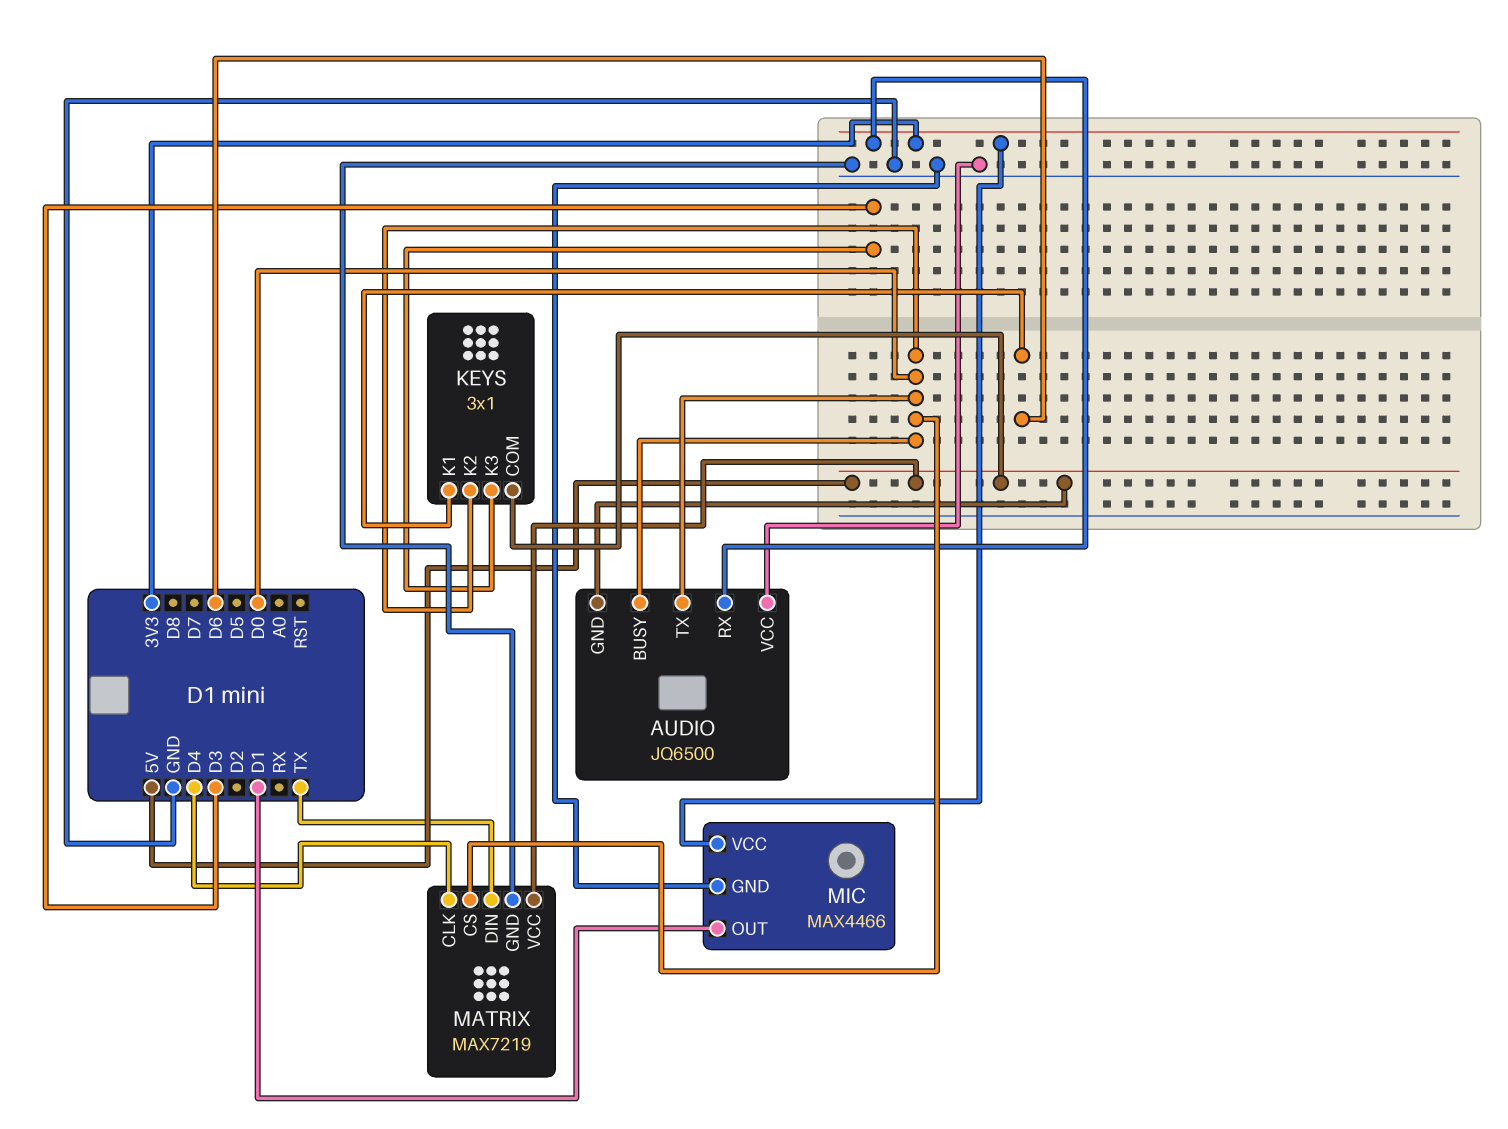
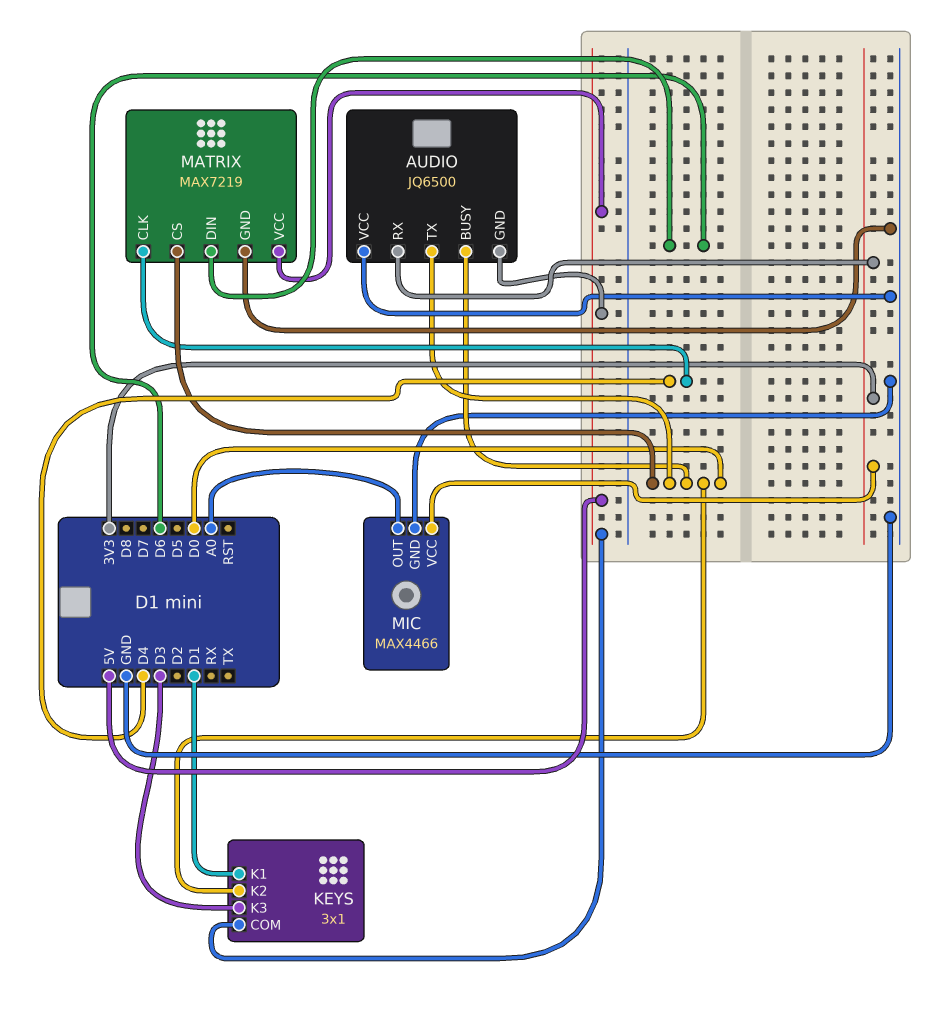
KEYS pin K1: D6 -> D1
MATRIX pin DIN: TX -> D6
MIC pin OUT: D1 -> A0

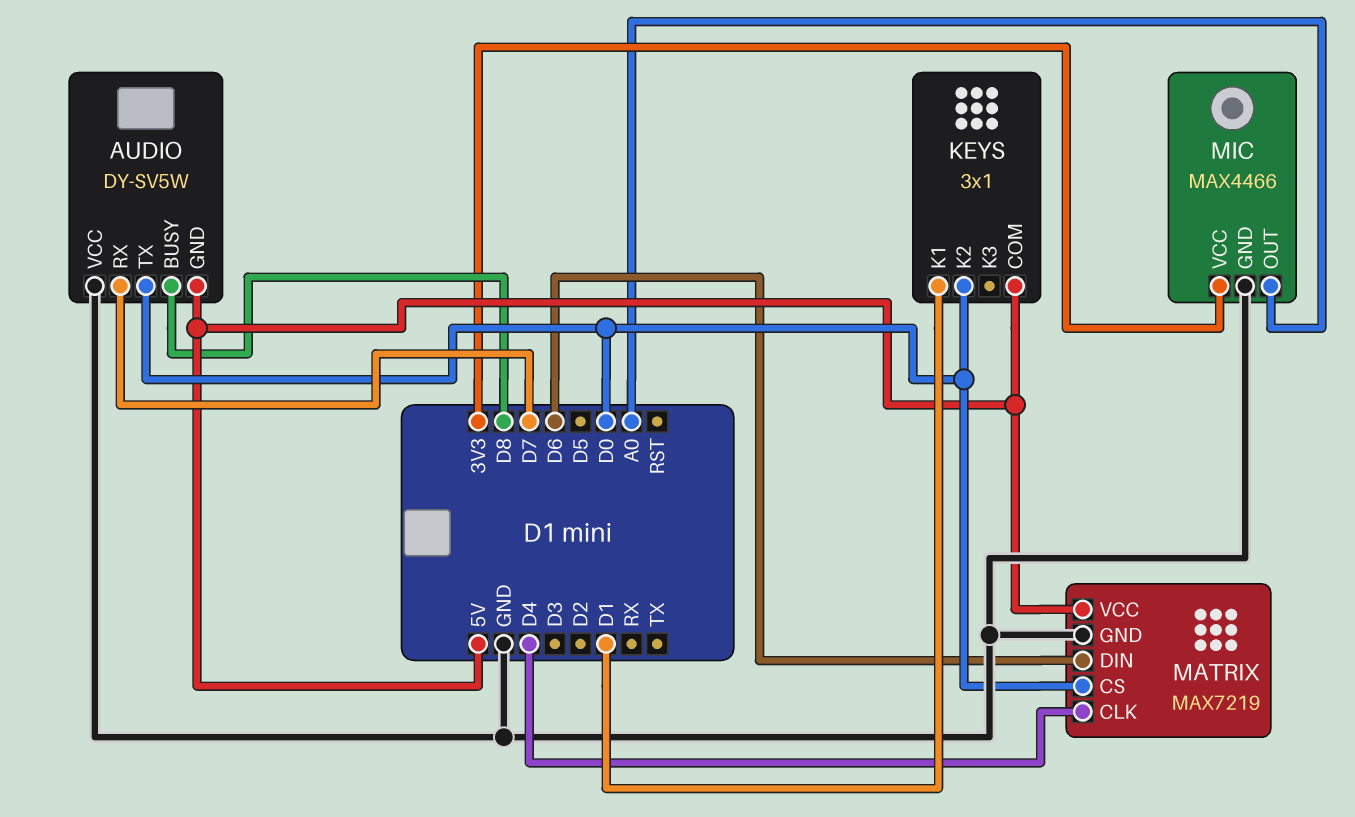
AUDIO: JQ6500 -> DY-SV5W
AUDIO pin BUSY: D0 -> D8
AUDIO pin RX: 3V3 -> D7
KEYS pin K3: D3 -> none

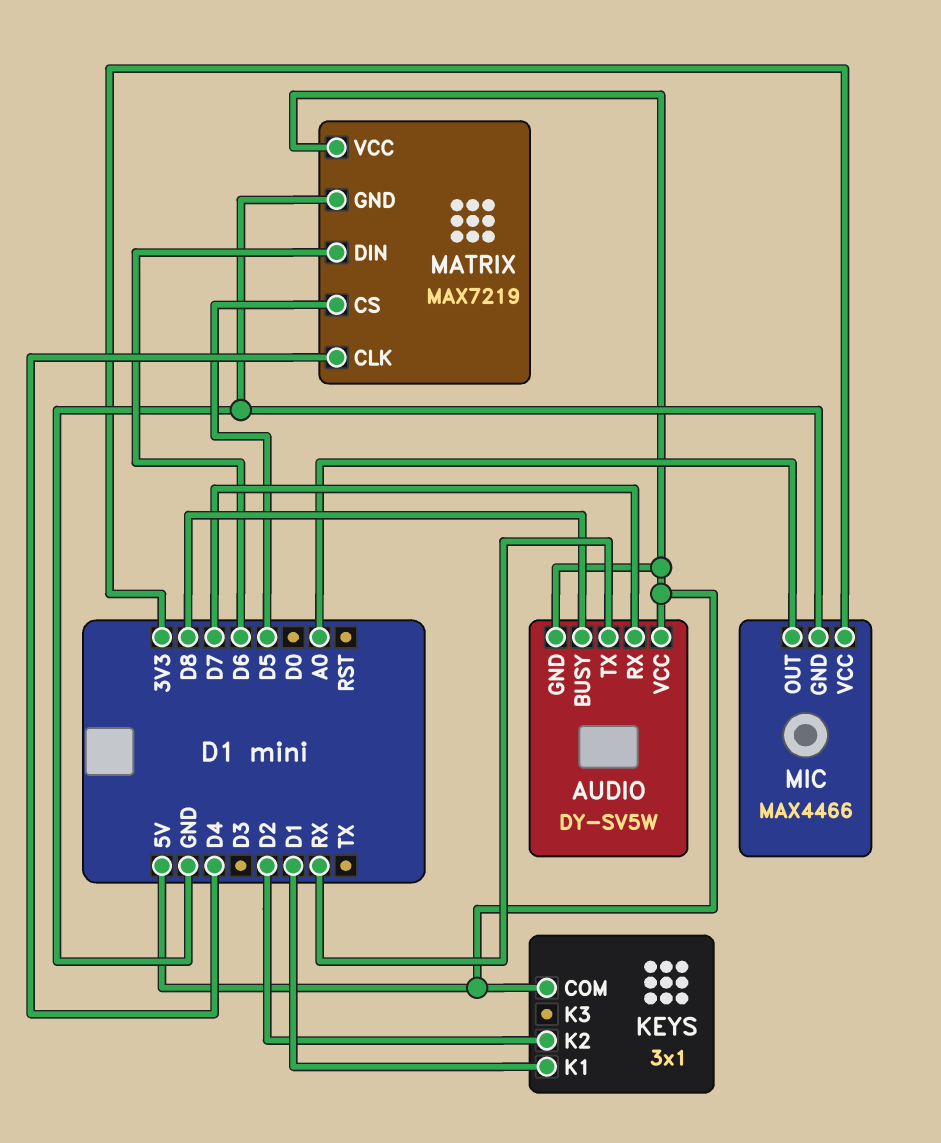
AUDIO pin TX: D0 -> RX
AUDIO pin VCC: GND -> 5V
KEYS pin K2: D0 -> D2
MATRIX pin CS: D0 -> D5

